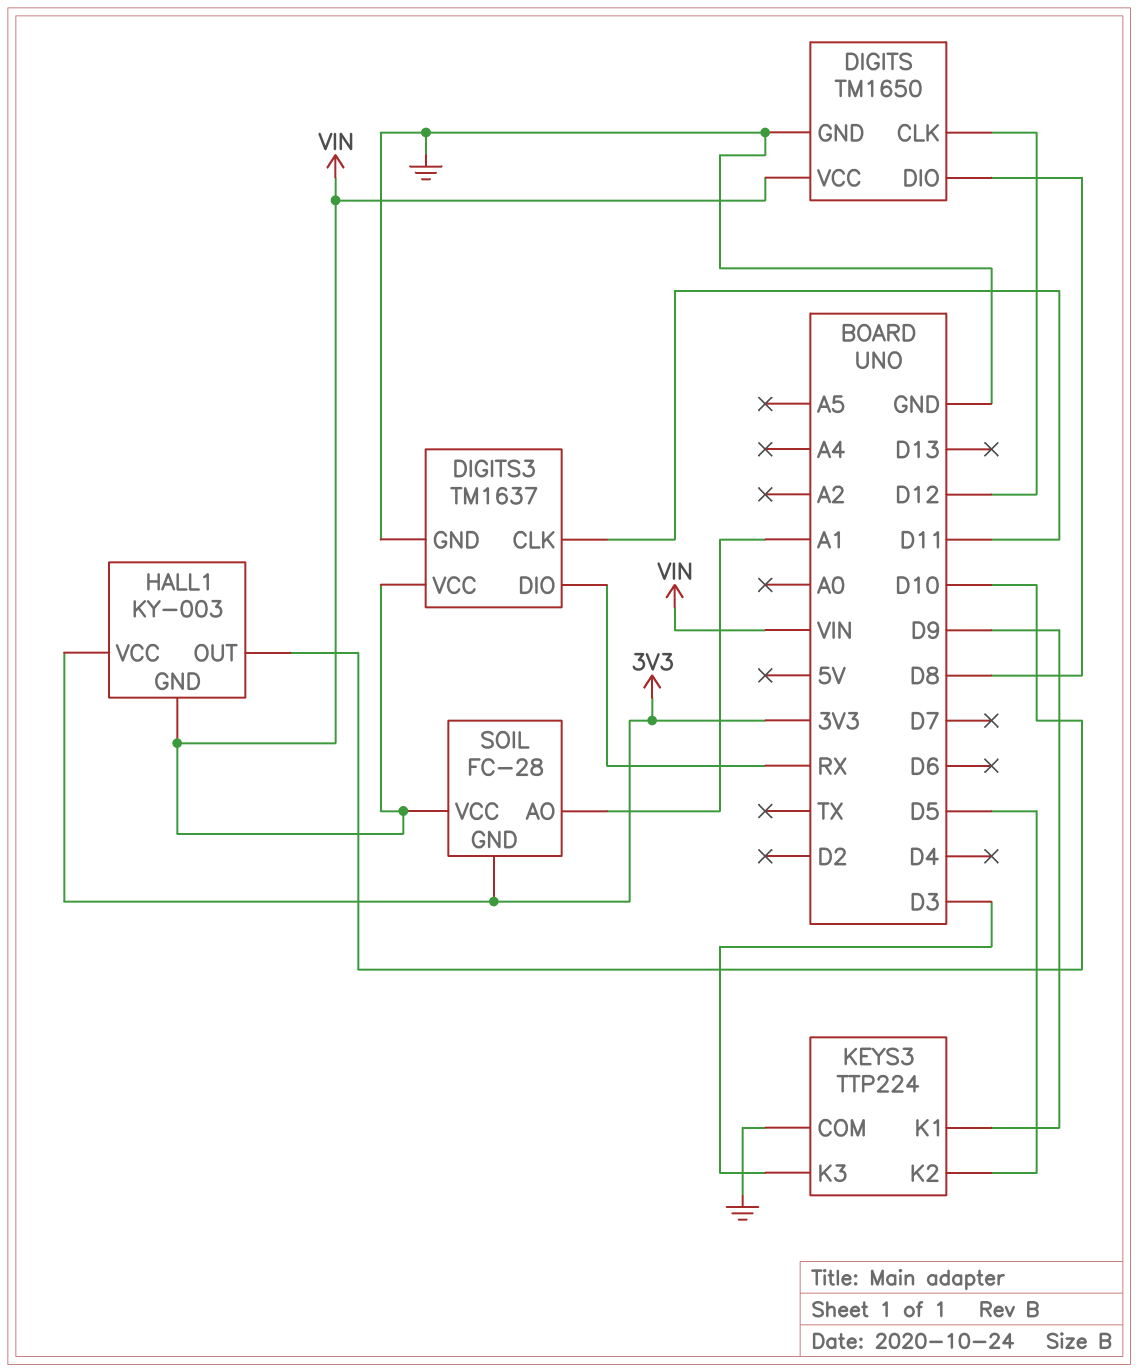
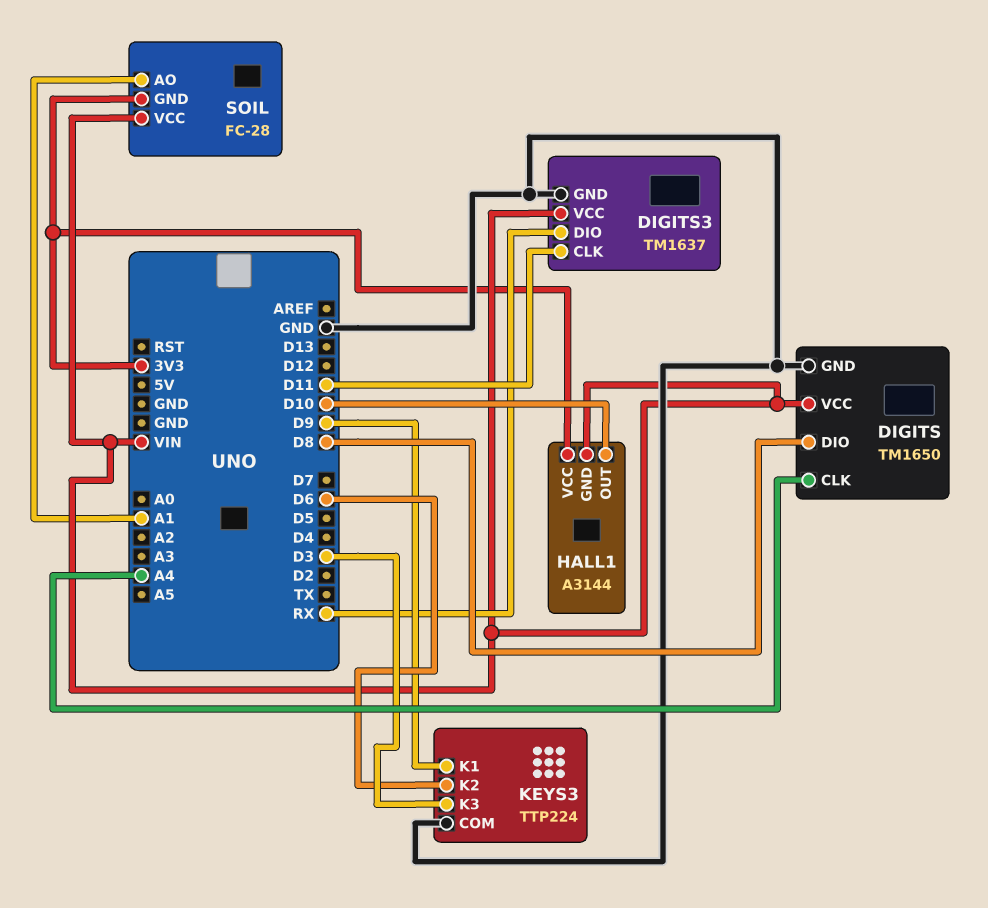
DIGITS pin CLK: D12 -> A4
HALL1: KY-003 -> A3144
KEYS3 pin K2: D5 -> D6

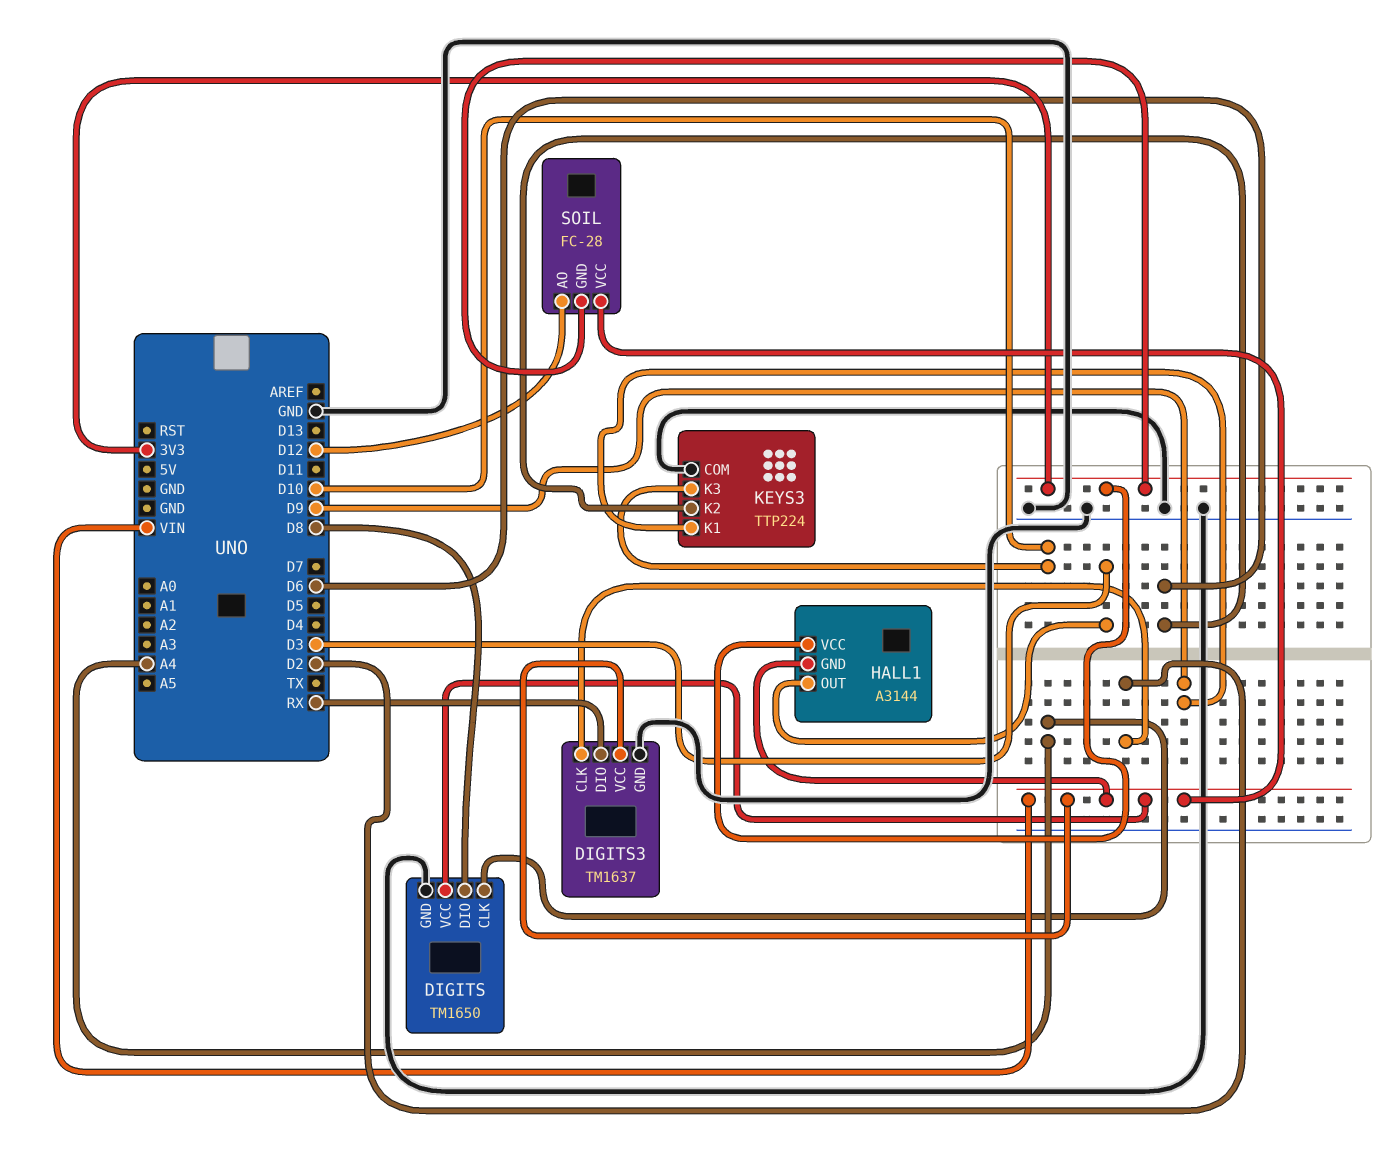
DIGITS3 pin CLK: D11 -> D2
HALL1 pin OUT: D10 -> D3
KEYS3 pin K3: D3 -> D10
SOIL pin AO: A1 -> D12

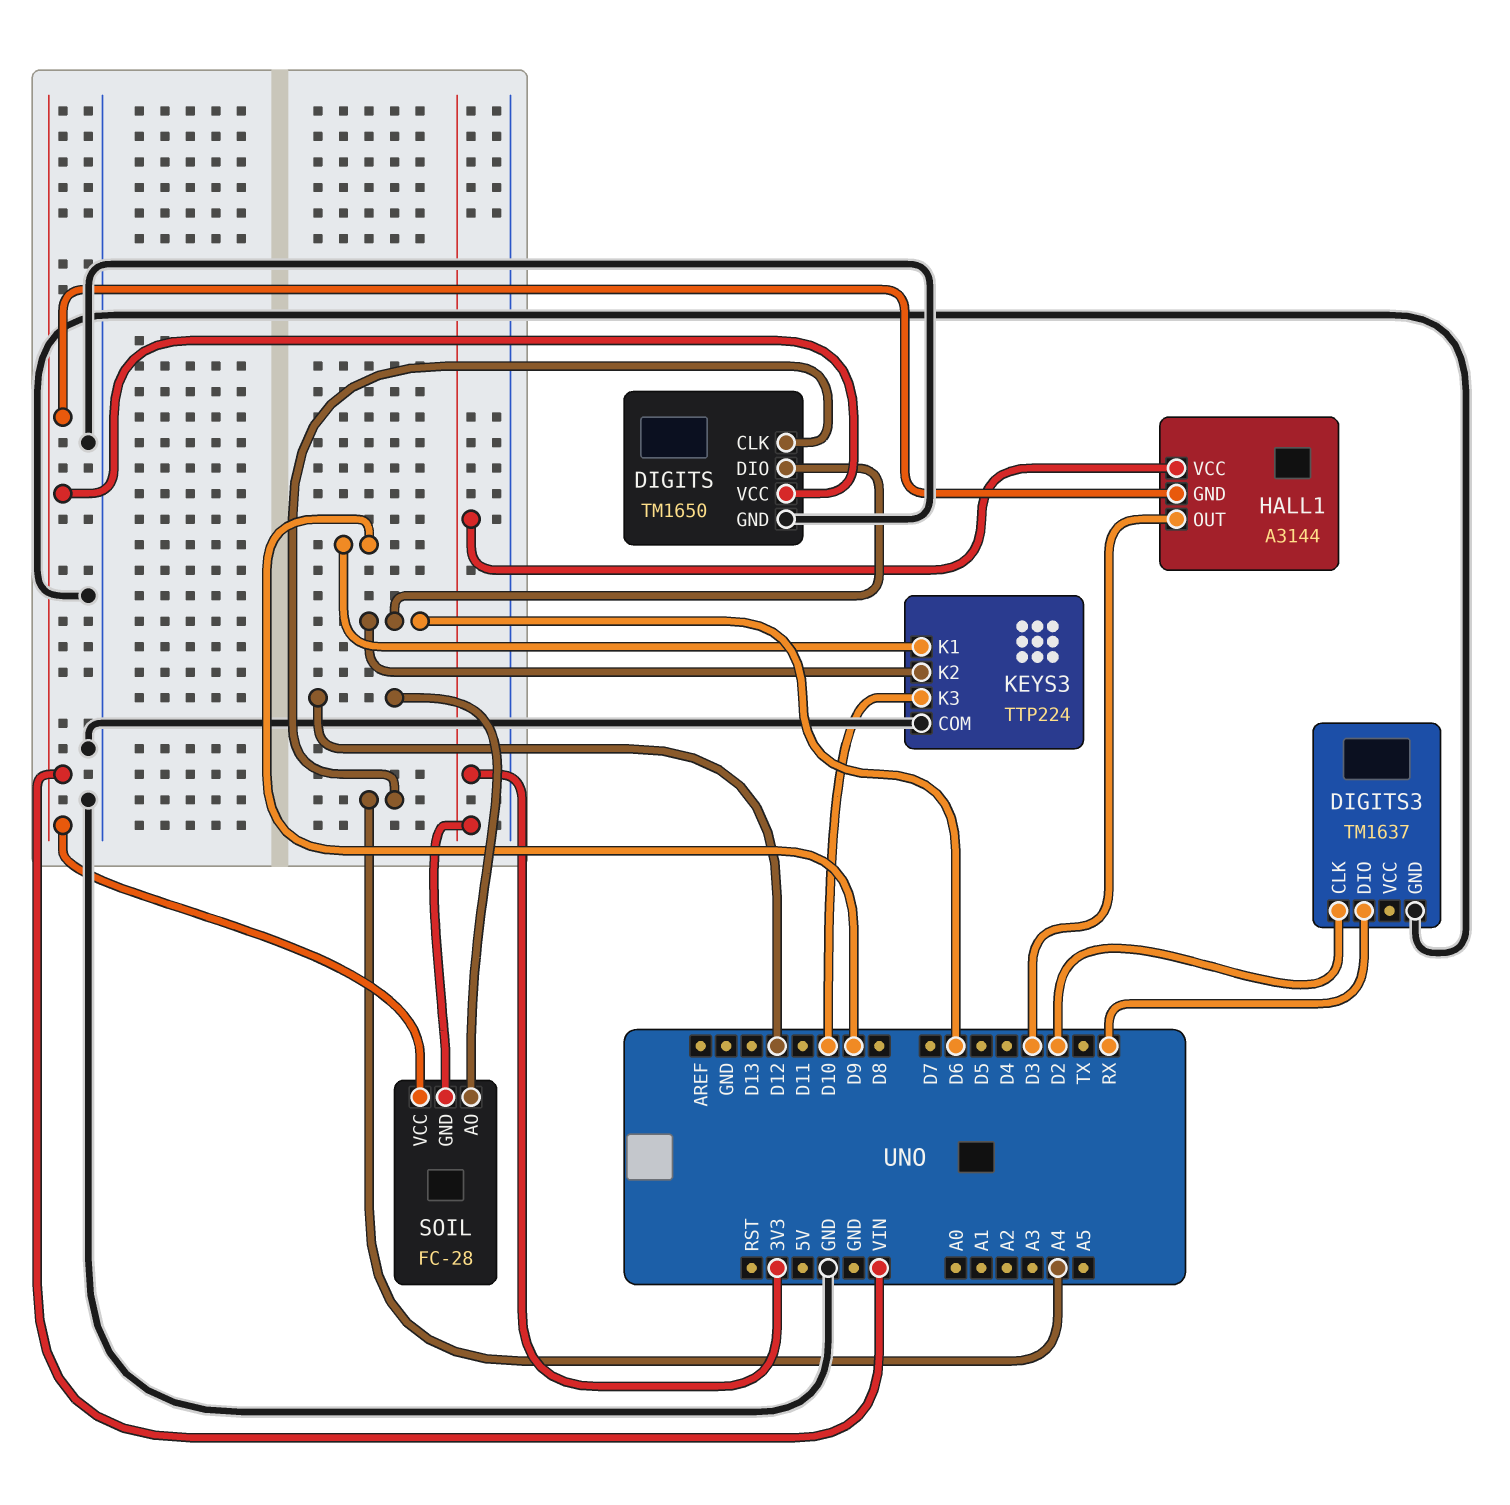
DIGITS pin DIO: D8 -> D6
DIGITS3 pin VCC: VIN -> none

